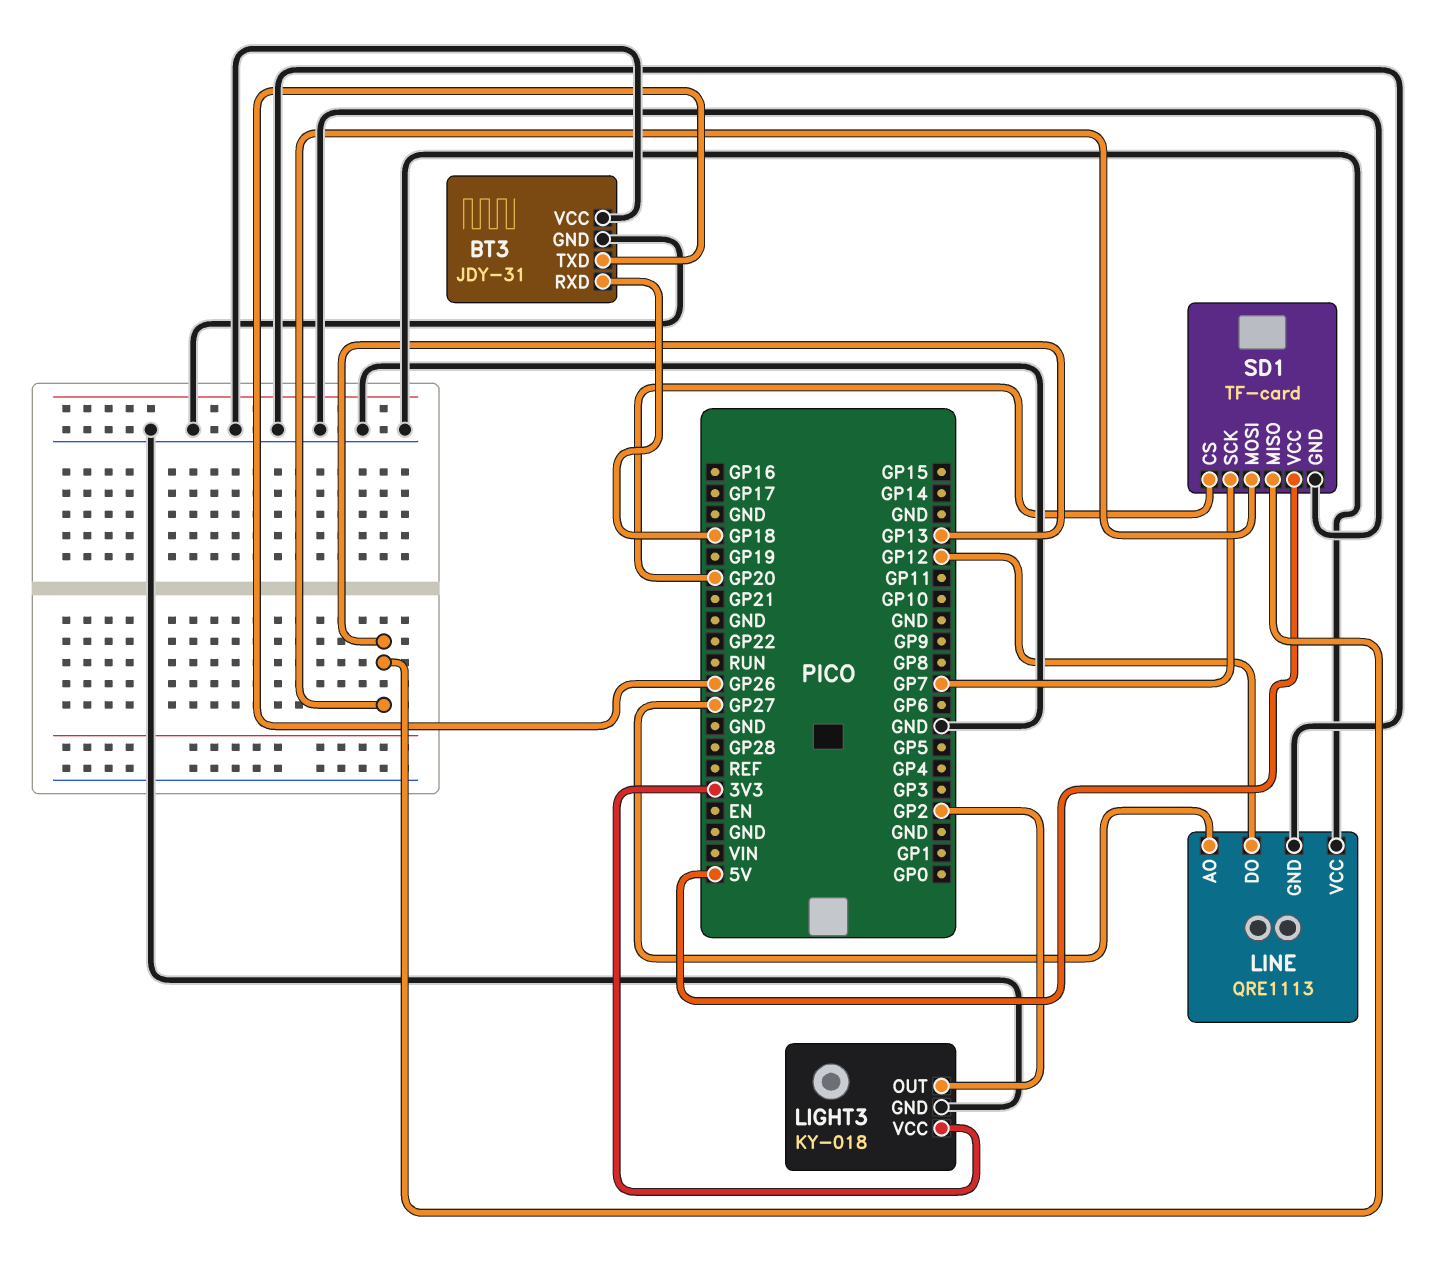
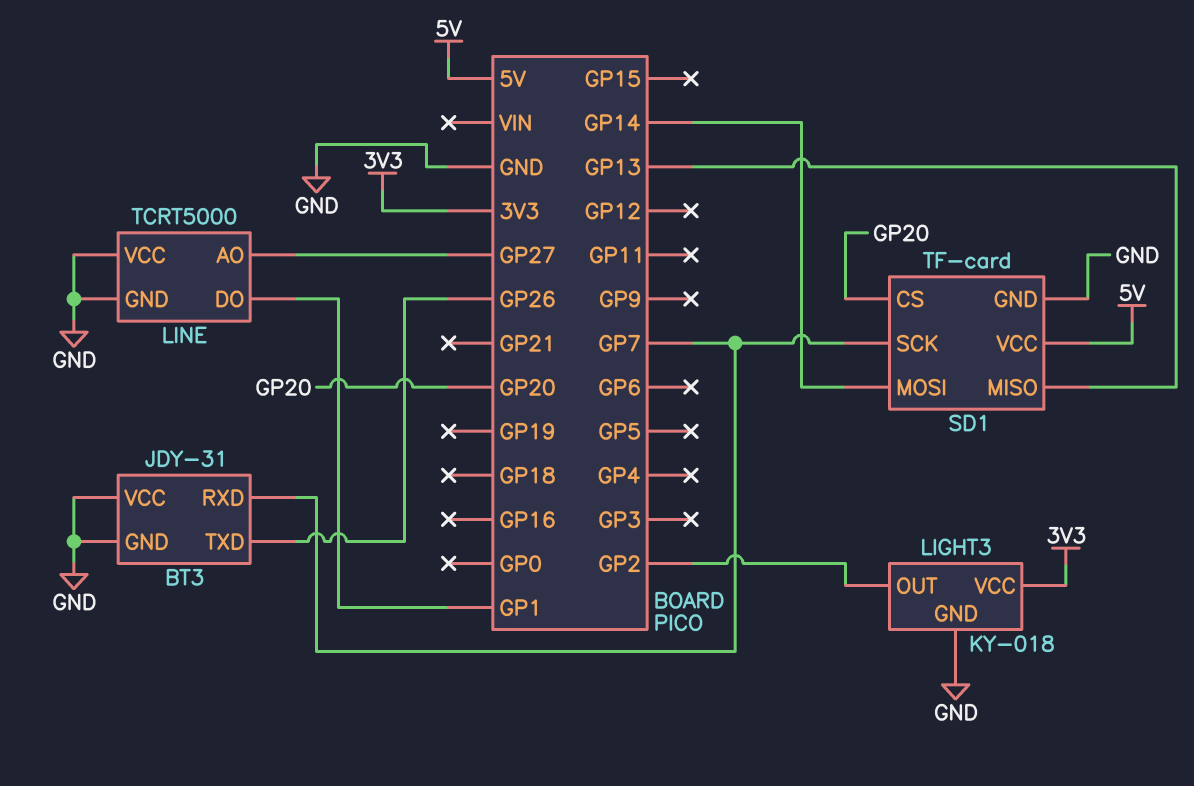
BT3 pin RXD: GP18 -> GP7
LINE: QRE1113 -> TCRT5000
LINE pin DO: GP12 -> GP1
SD1 pin MOSI: GP13 -> GP14

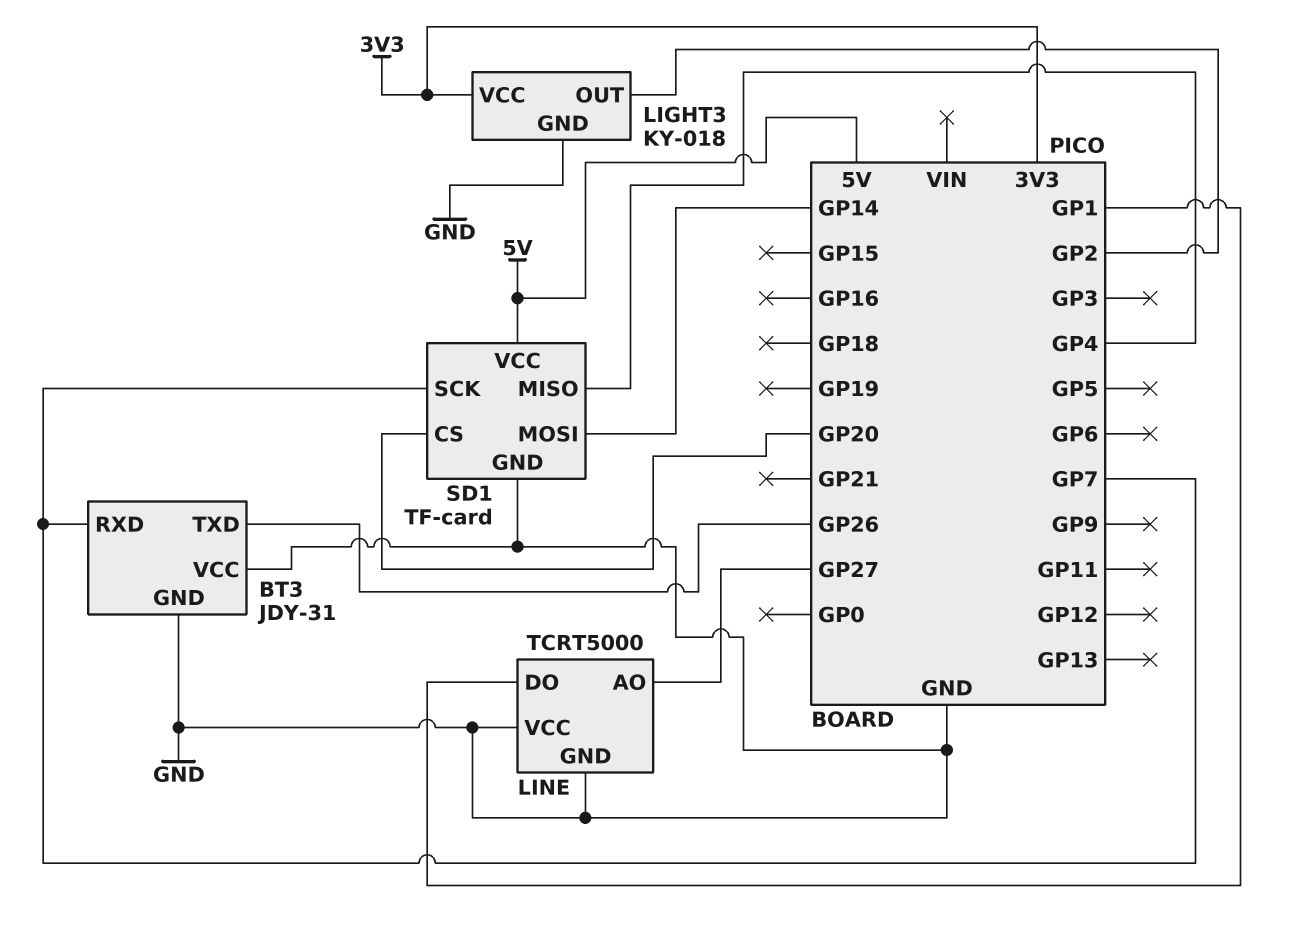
SD1 pin MISO: GP13 -> GP4

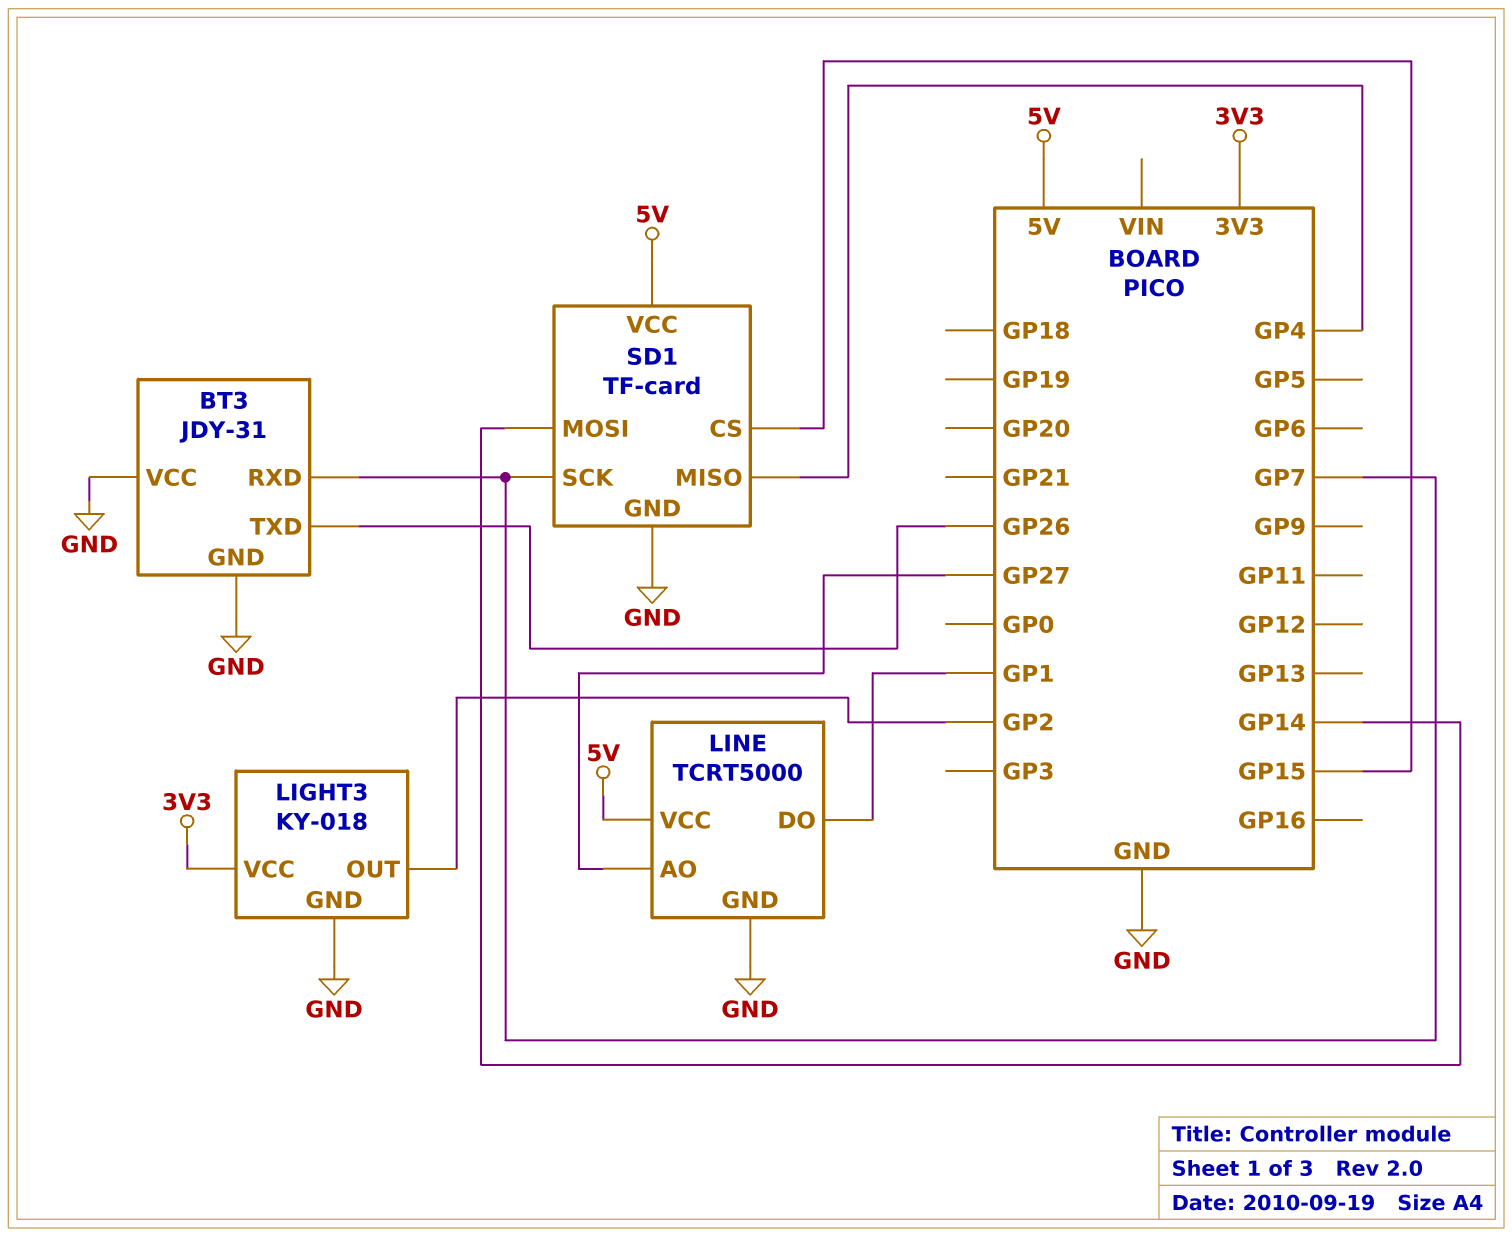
LINE pin VCC: GND -> 5V
SD1 pin CS: GP20 -> GP15

